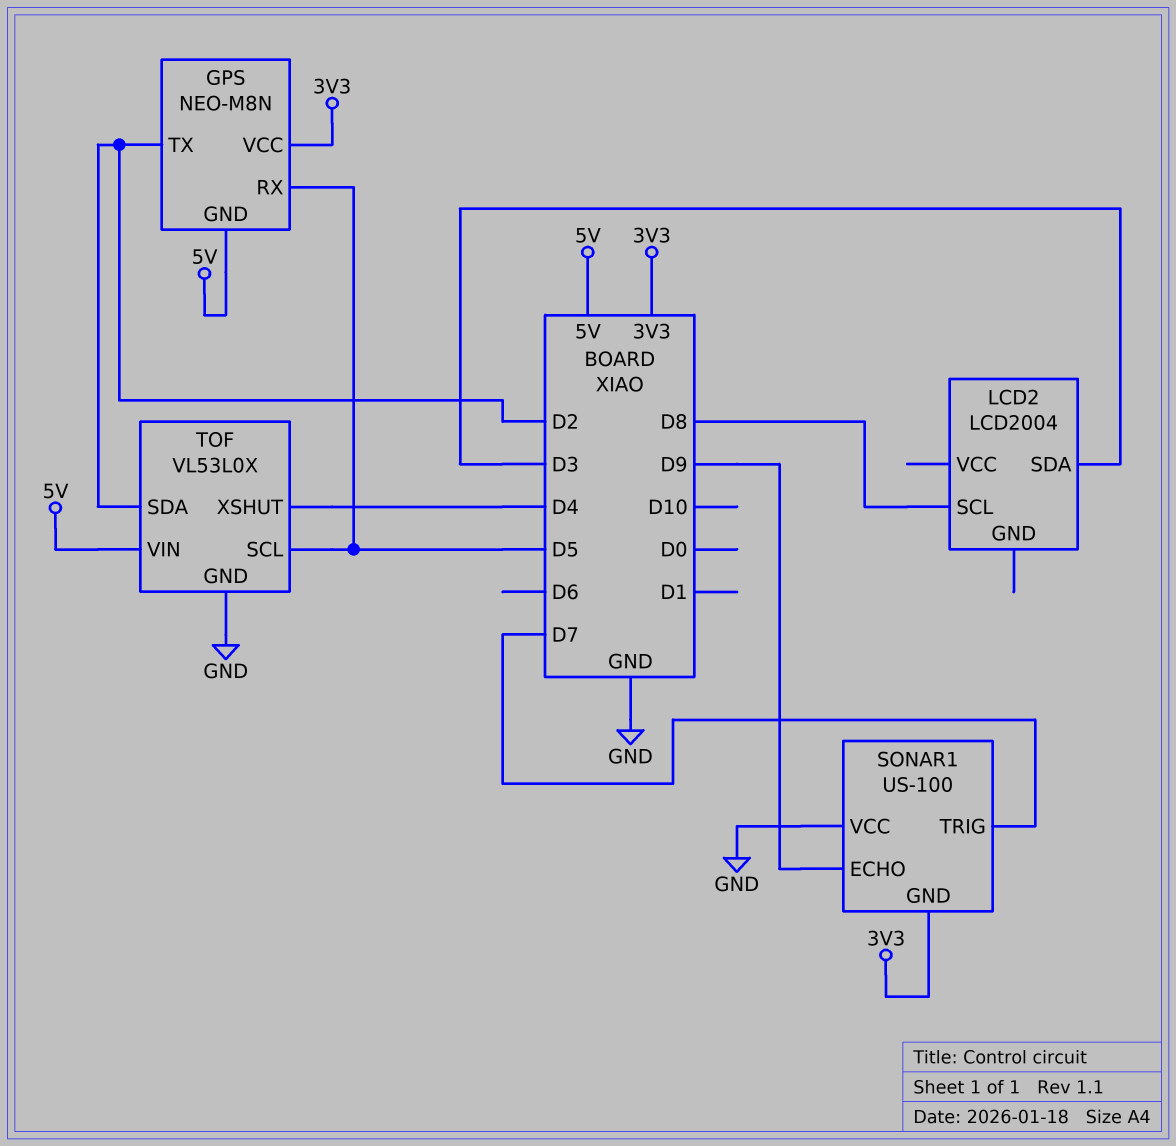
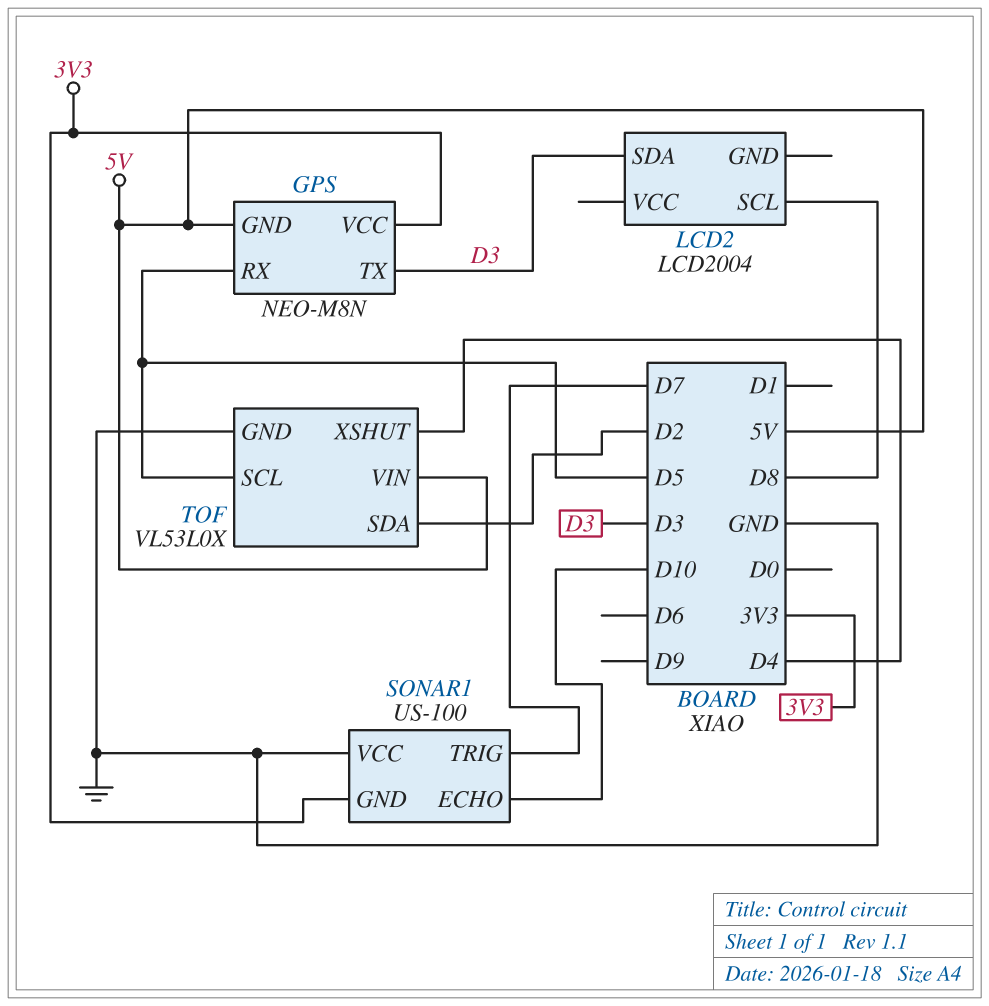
GPS pin TX: D2 -> D3
SONAR1 pin ECHO: D9 -> D10

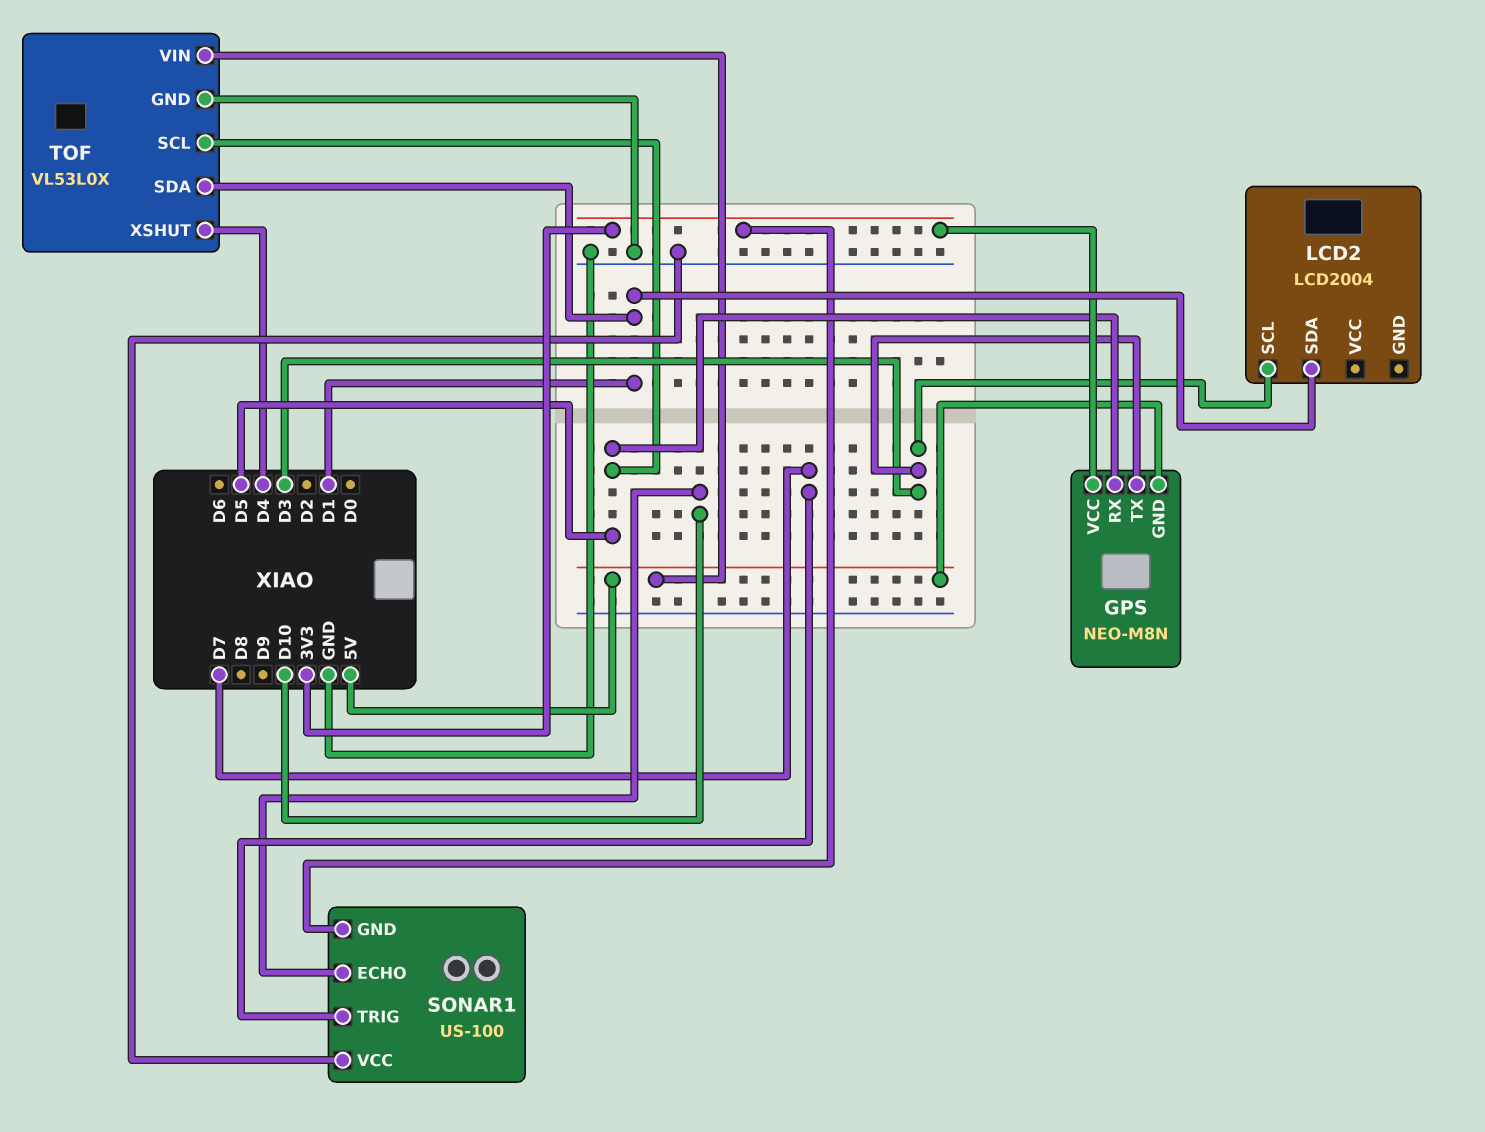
LCD2 pin SCL: D8 -> D3
LCD2 pin SDA: D3 -> D1
TOF pin SDA: D2 -> D1

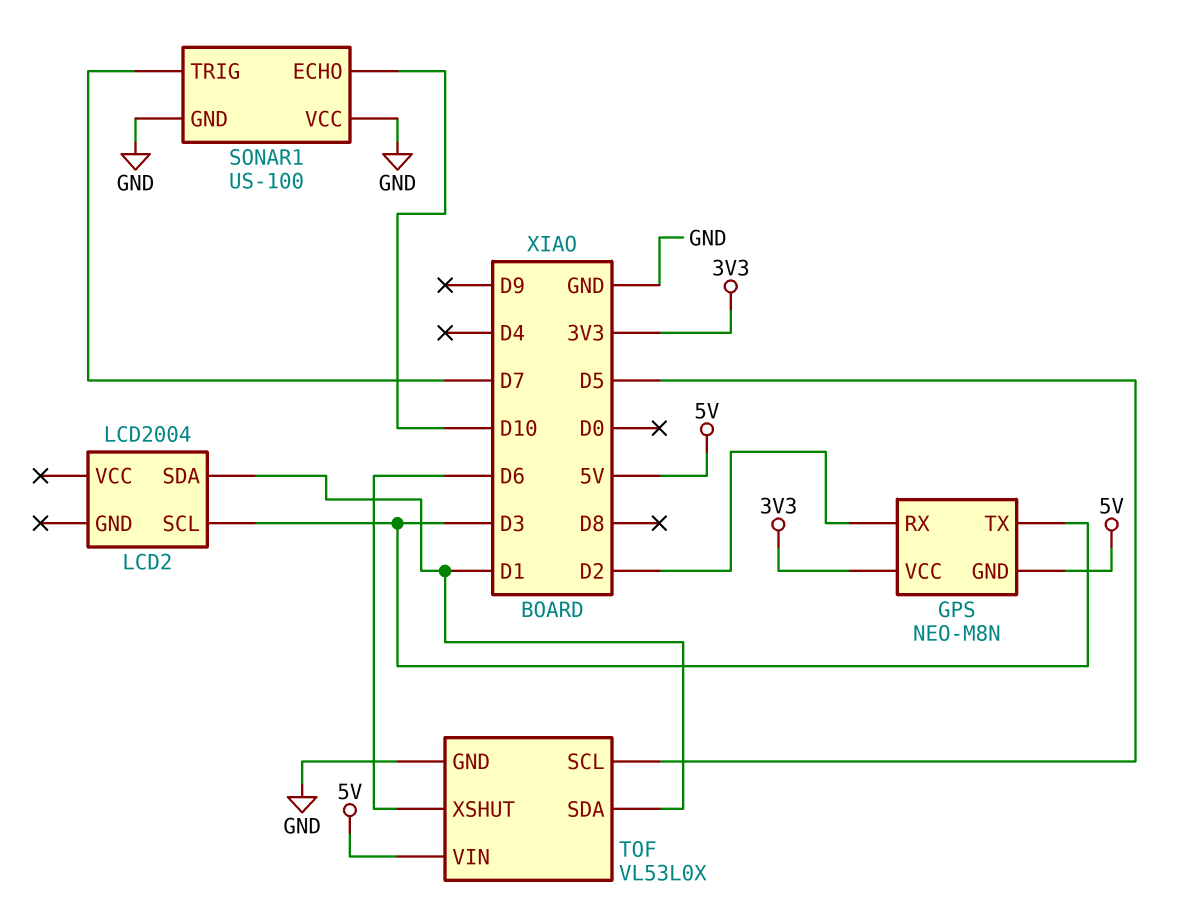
GPS pin RX: D5 -> D2
SONAR1 pin GND: 3V3 -> GND
TOF pin XSHUT: D4 -> D6

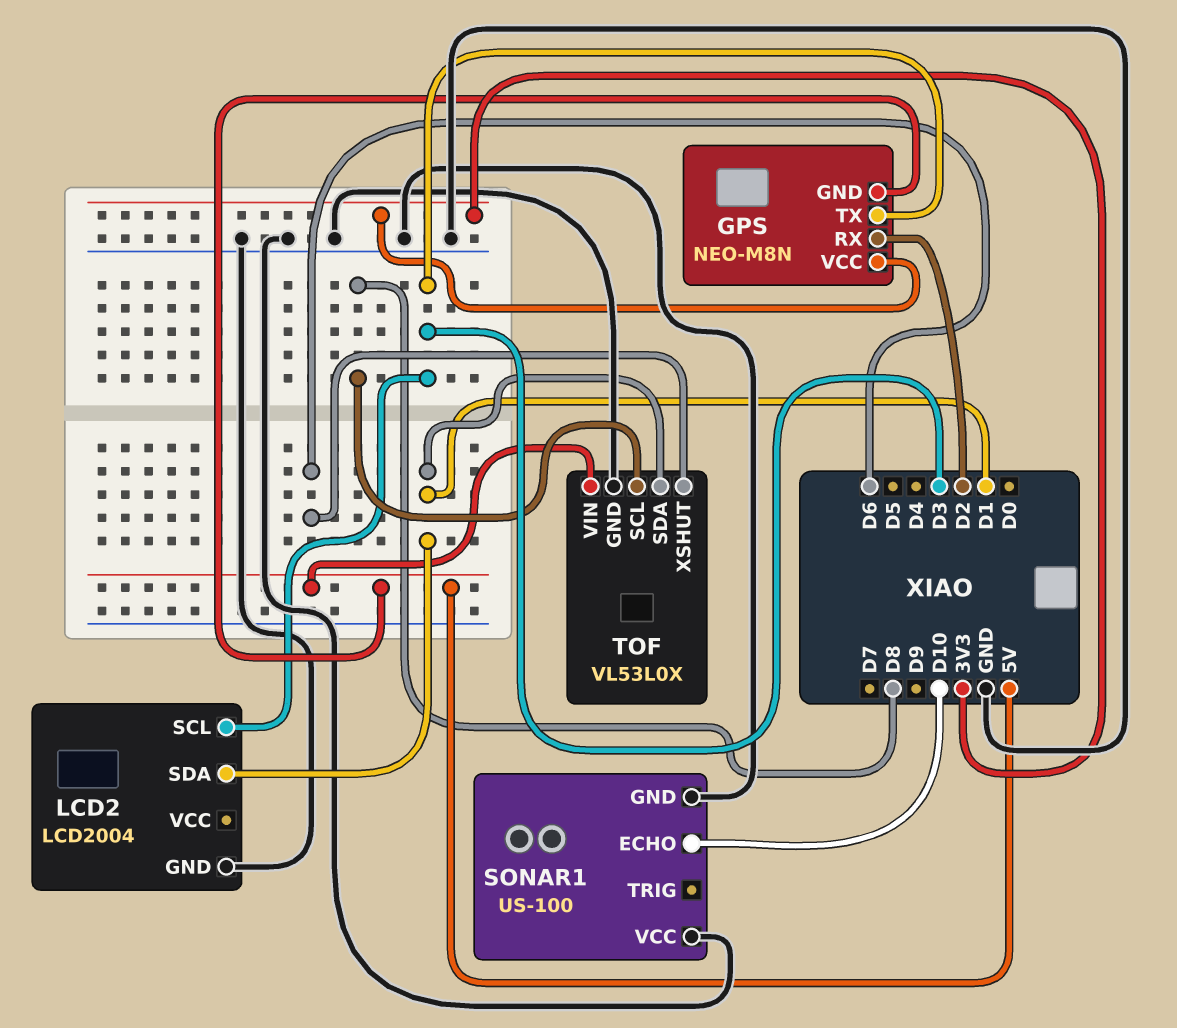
LCD2 pin GND: none -> GND
SONAR1 pin TRIG: D7 -> none
TOF pin SCL: D5 -> D8

